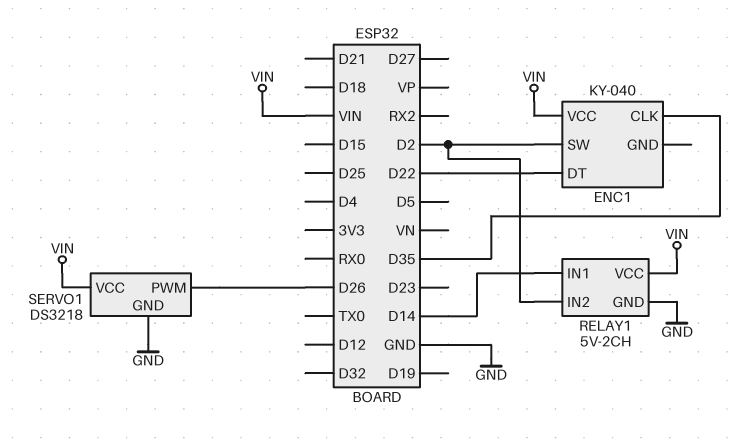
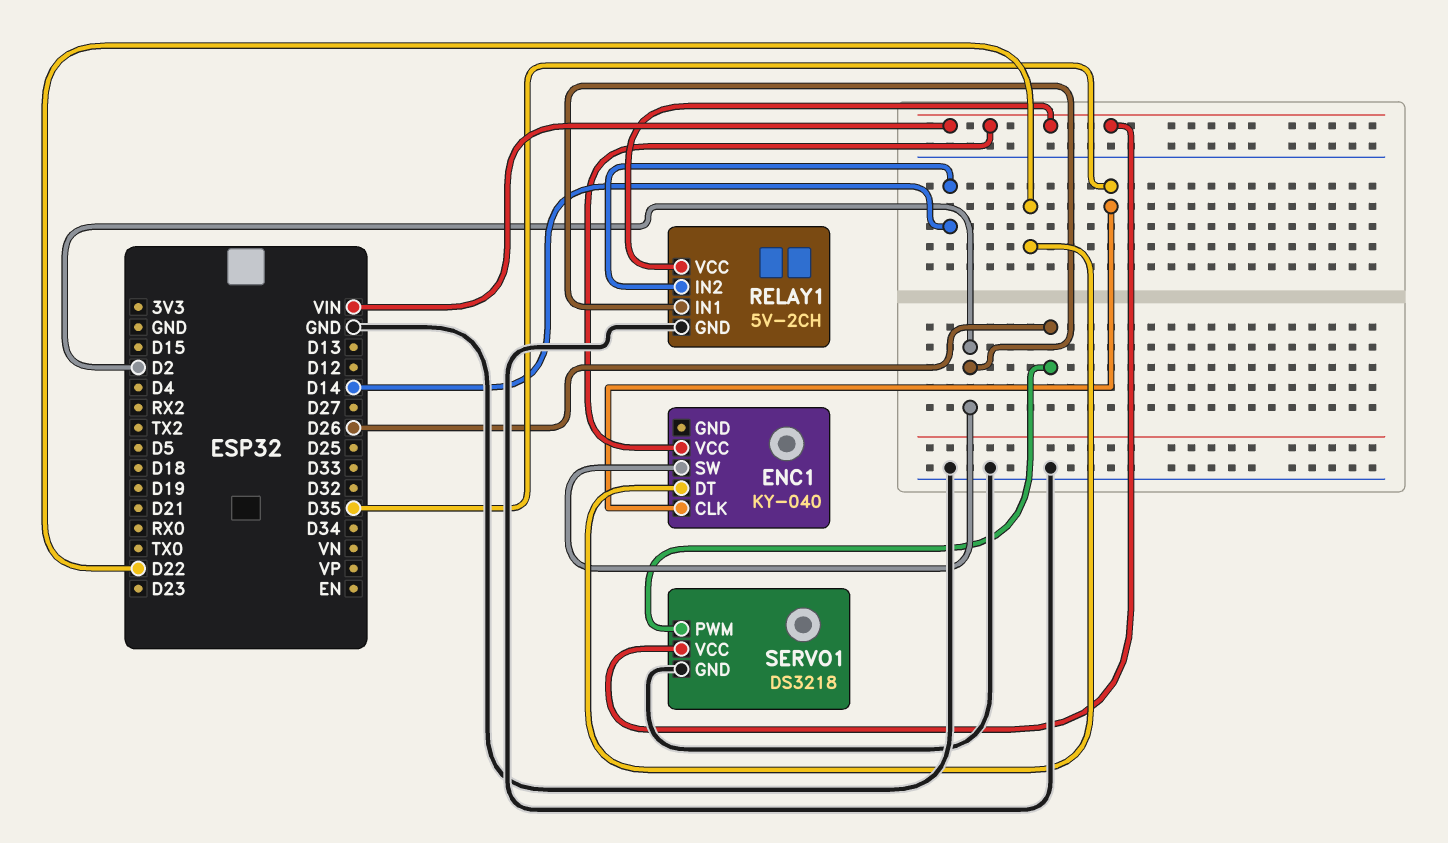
RELAY1 pin IN1: D14 -> D2
RELAY1 pin IN2: D2 -> D14

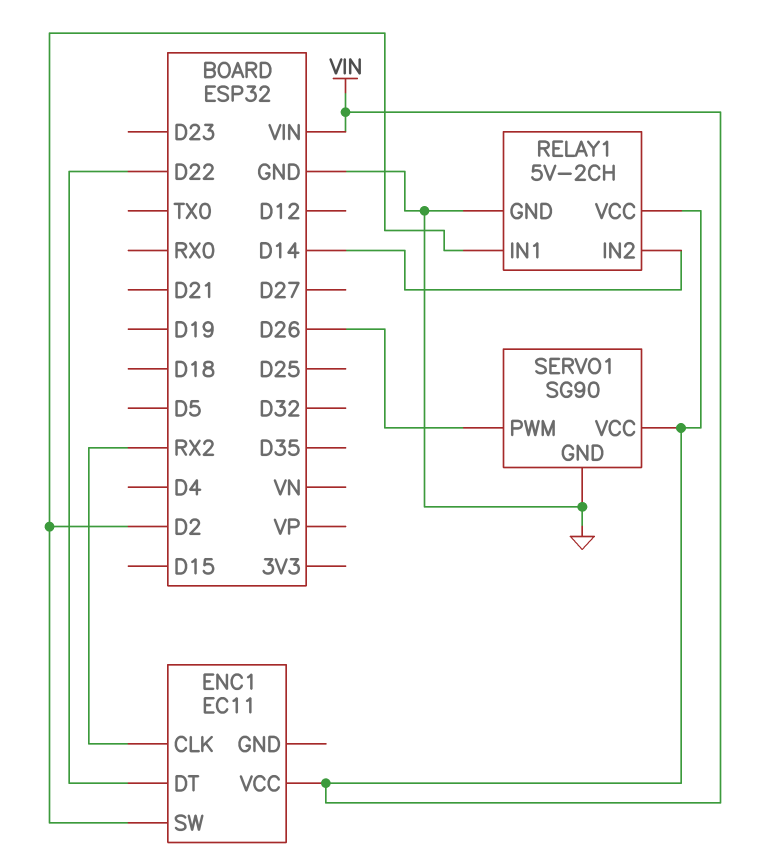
ENC1: KY-040 -> EC11
ENC1 pin CLK: D35 -> RX2
SERVO1: DS3218 -> SG90

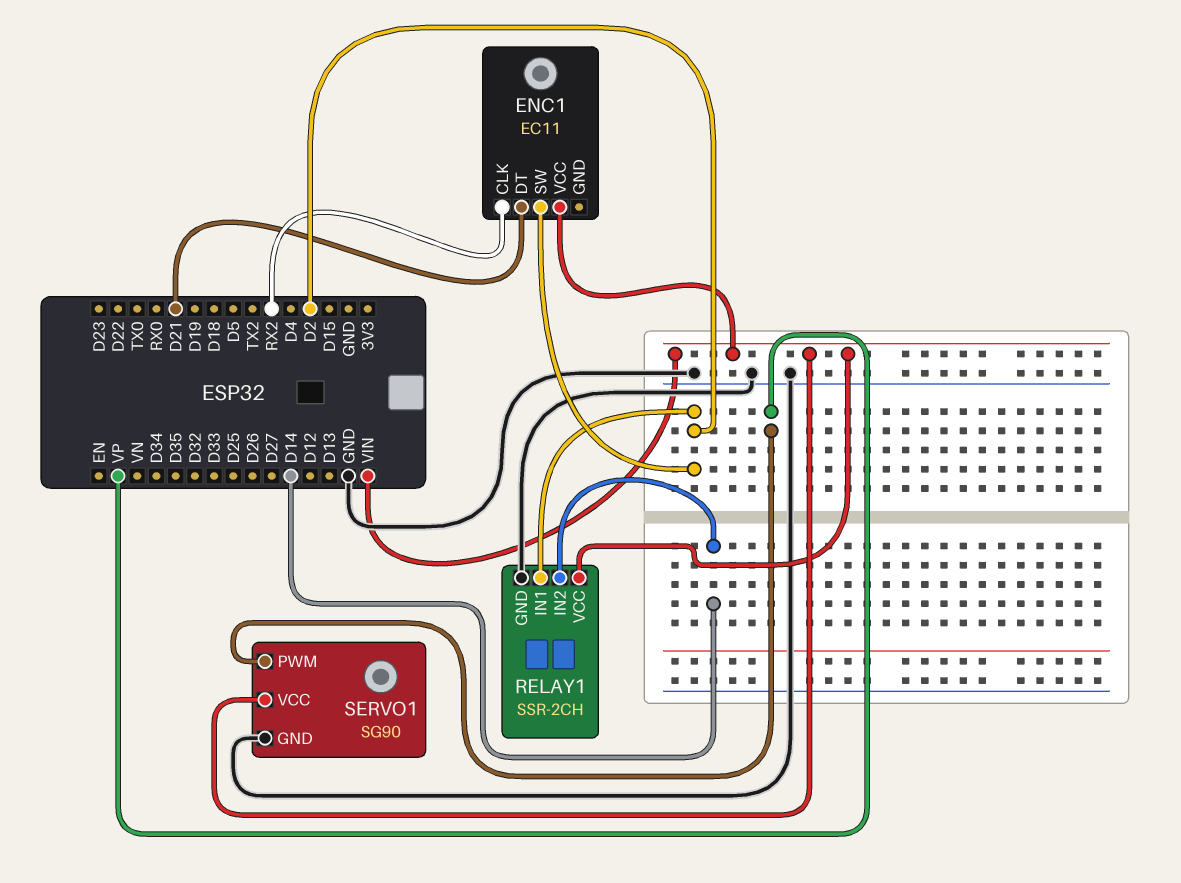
ENC1 pin DT: D22 -> D21
RELAY1: 5V-2CH -> SSR-2CH
SERVO1 pin PWM: D26 -> VP

